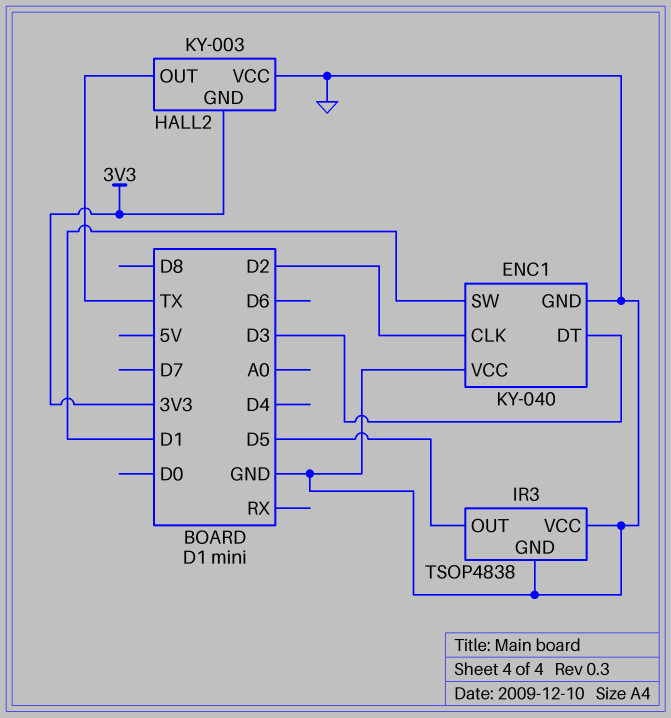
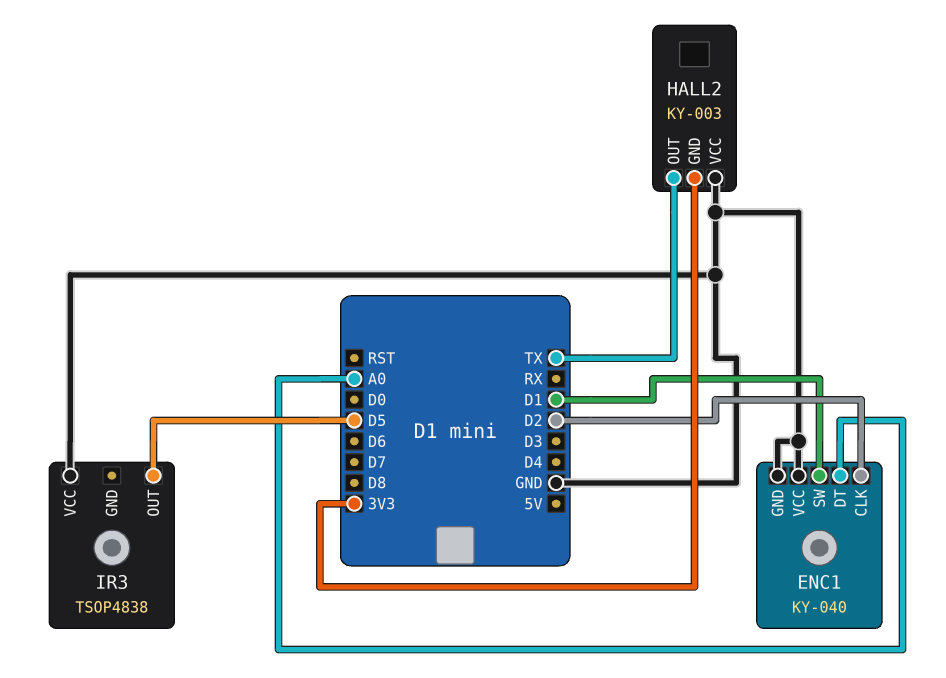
ENC1 pin DT: D3 -> A0
IR3 pin GND: GND -> none

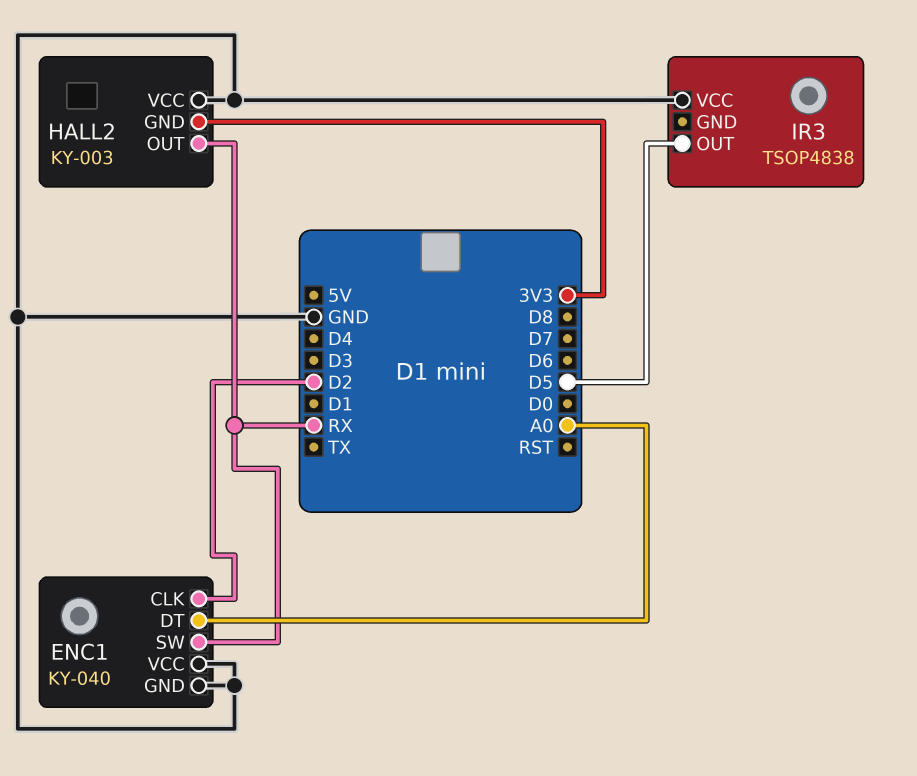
ENC1 pin SW: D1 -> RX
HALL2 pin OUT: TX -> RX

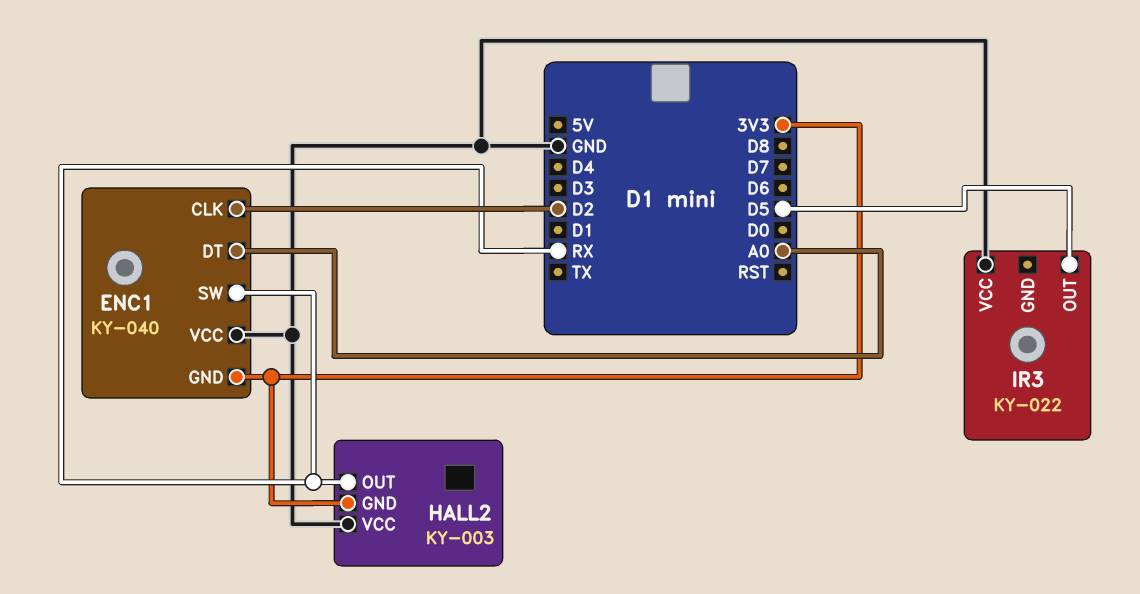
ENC1 pin GND: GND -> 3V3
IR3: TSOP4838 -> KY-022

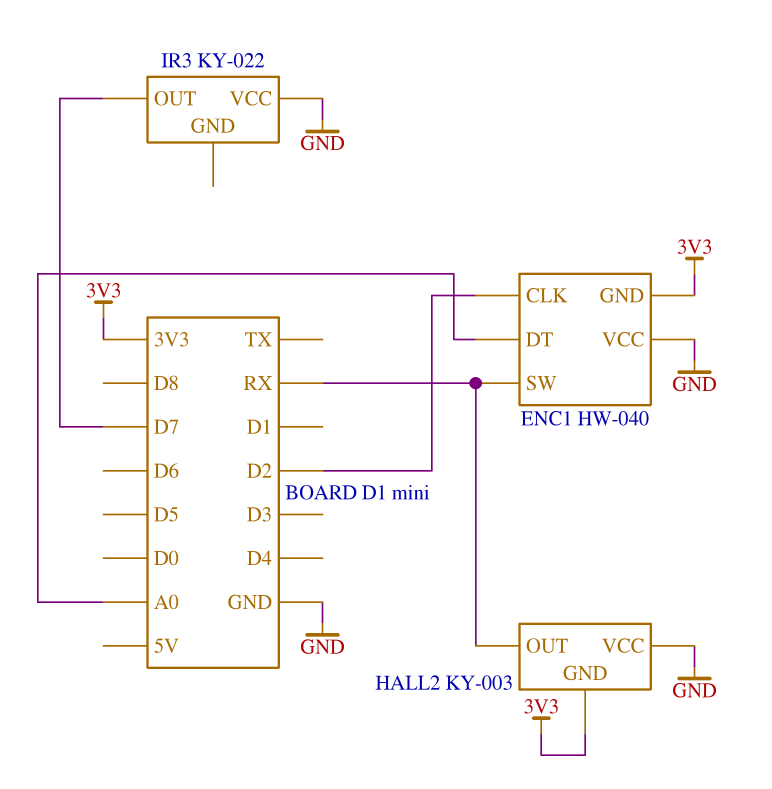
ENC1: KY-040 -> HW-040
IR3 pin OUT: D5 -> D7

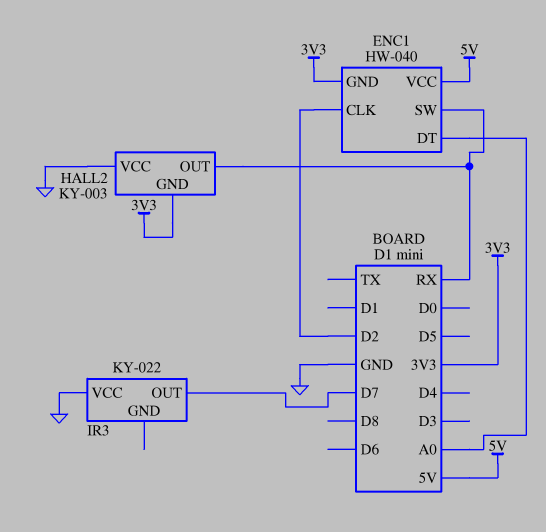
ENC1 pin VCC: GND -> 5V

